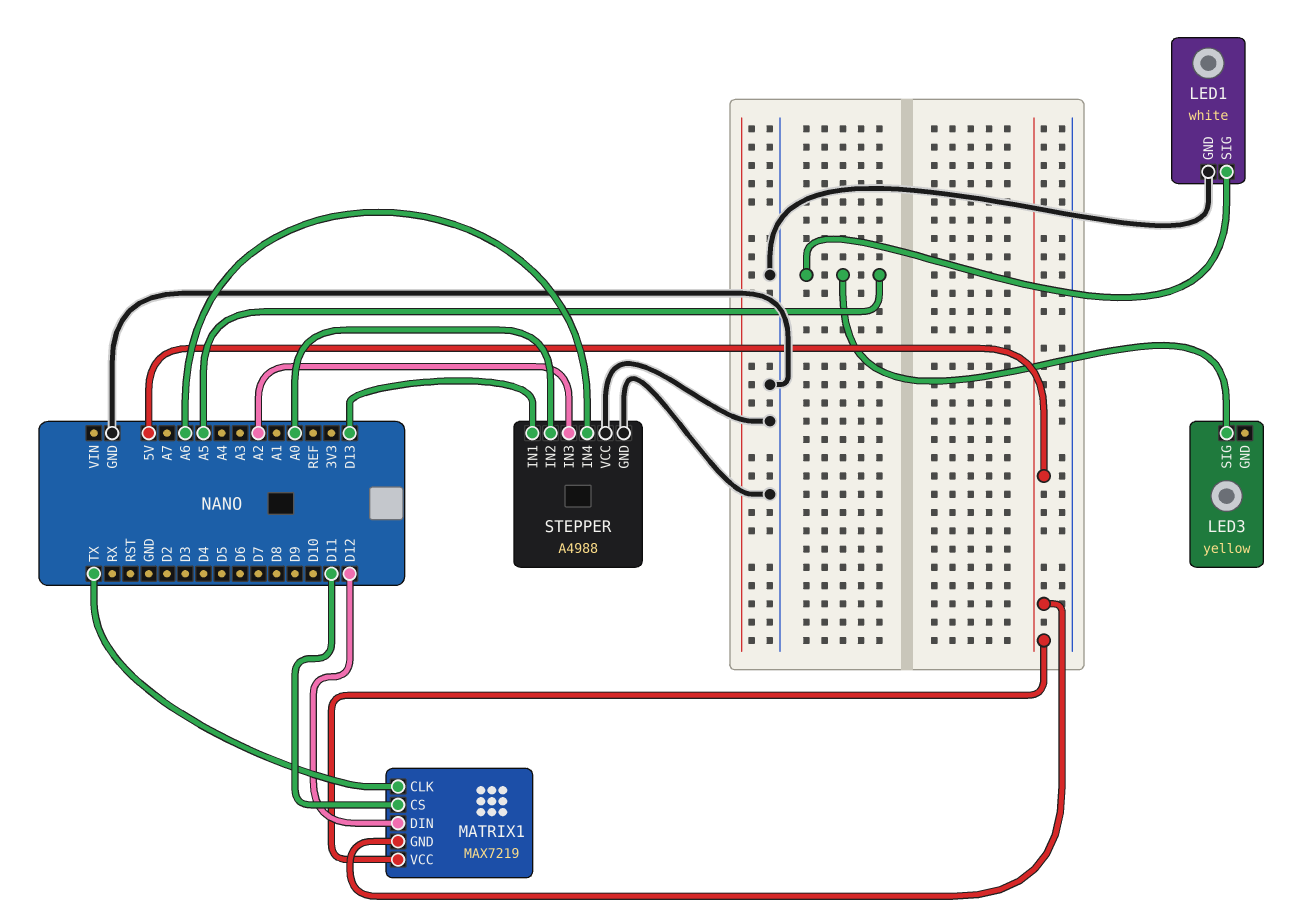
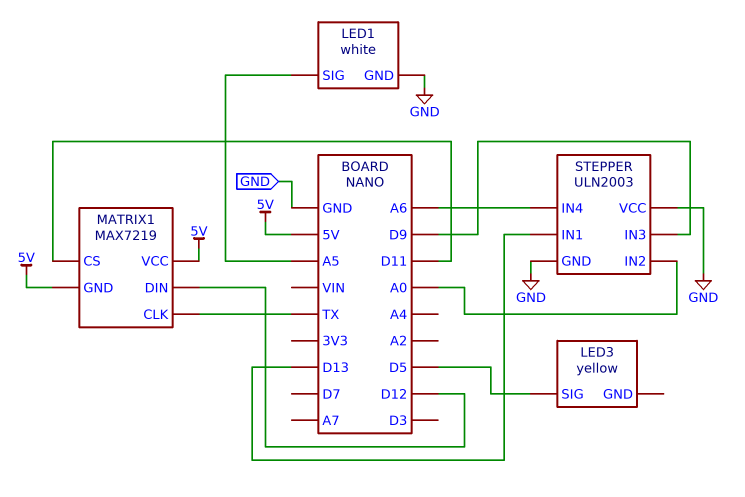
LED3 pin SIG: A5 -> D5
STEPPER: A4988 -> ULN2003
STEPPER pin IN3: A2 -> D9

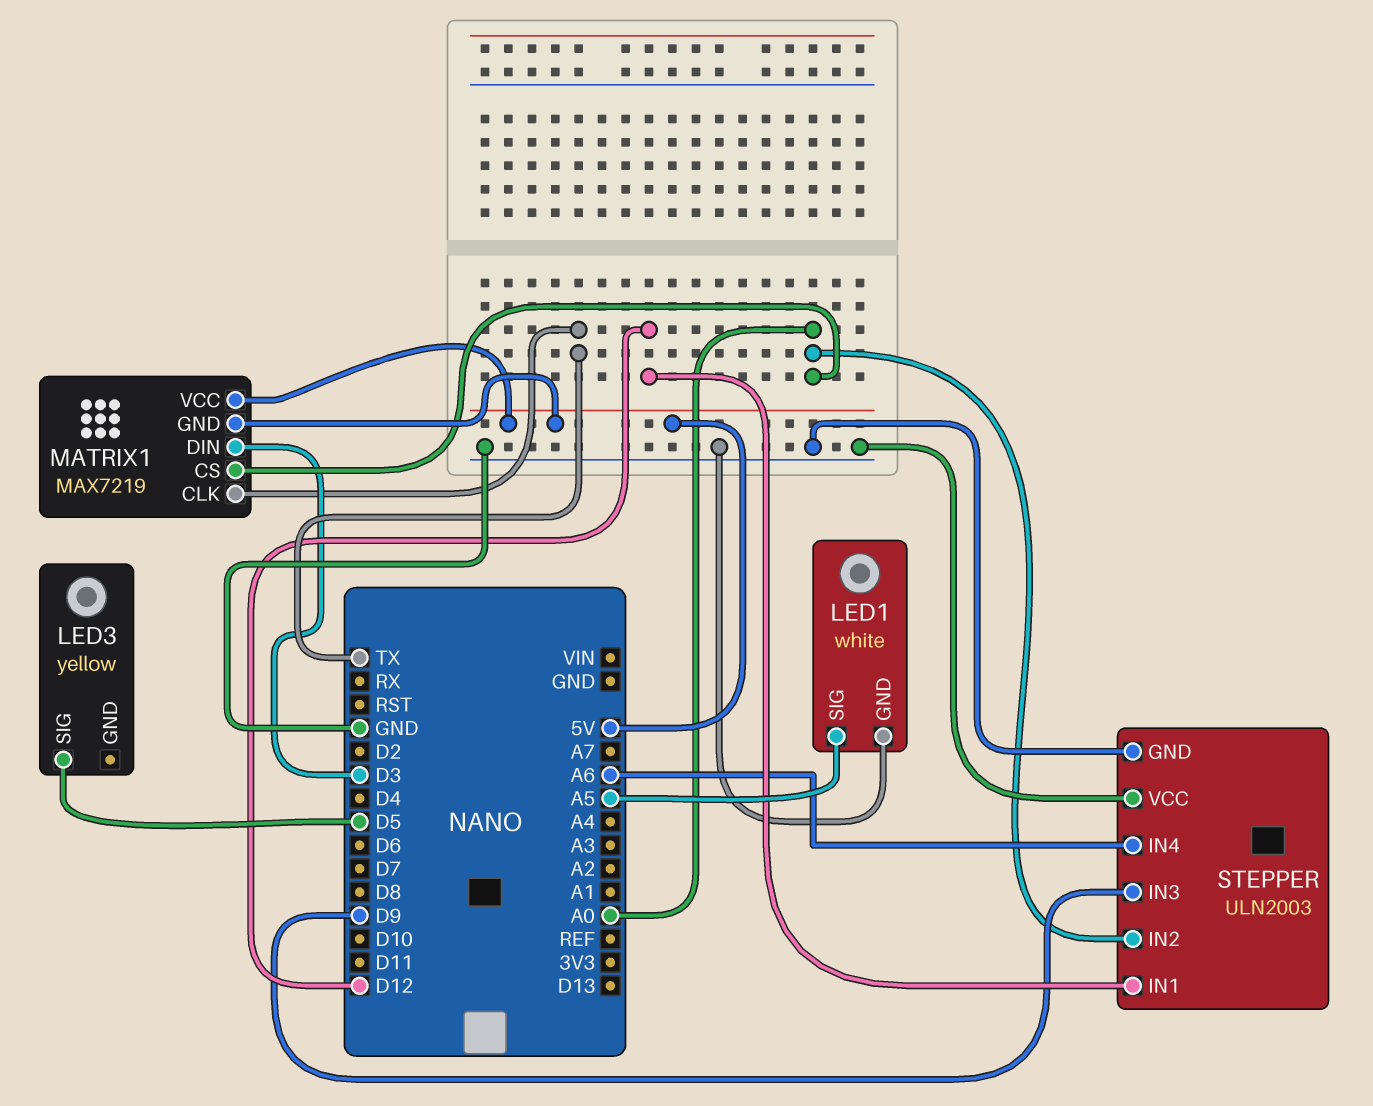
MATRIX1 pin CS: D11 -> A0
MATRIX1 pin DIN: D12 -> D3
STEPPER pin IN1: D13 -> D12

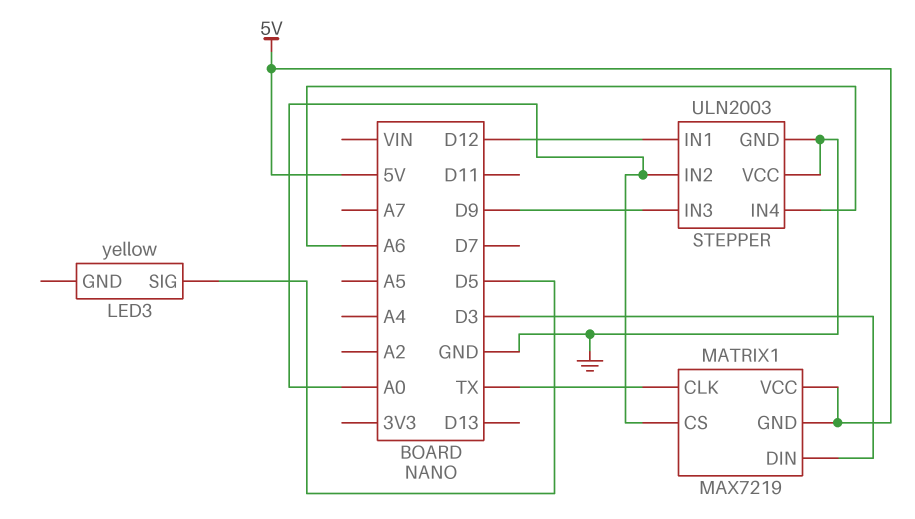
LED1: white -> none
LED1 pin GND: GND -> none
LED1 pin SIG: A5 -> none

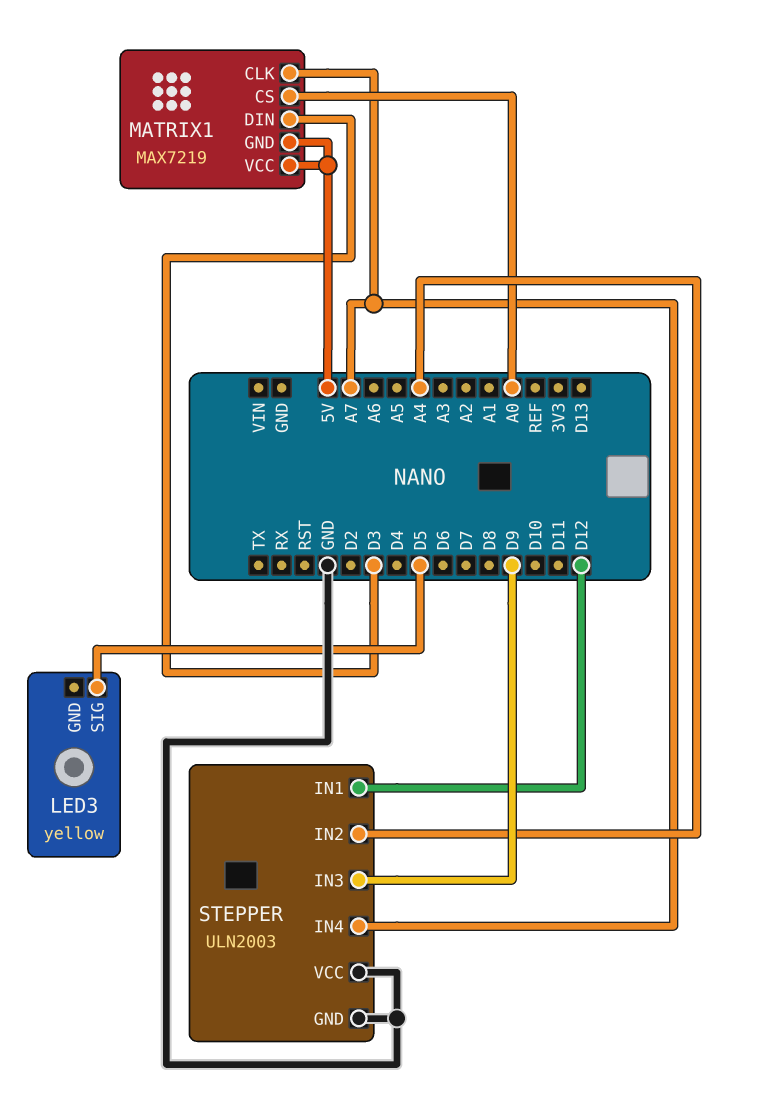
MATRIX1 pin CLK: TX -> A7
STEPPER pin IN2: A0 -> A4
STEPPER pin IN4: A6 -> A7

